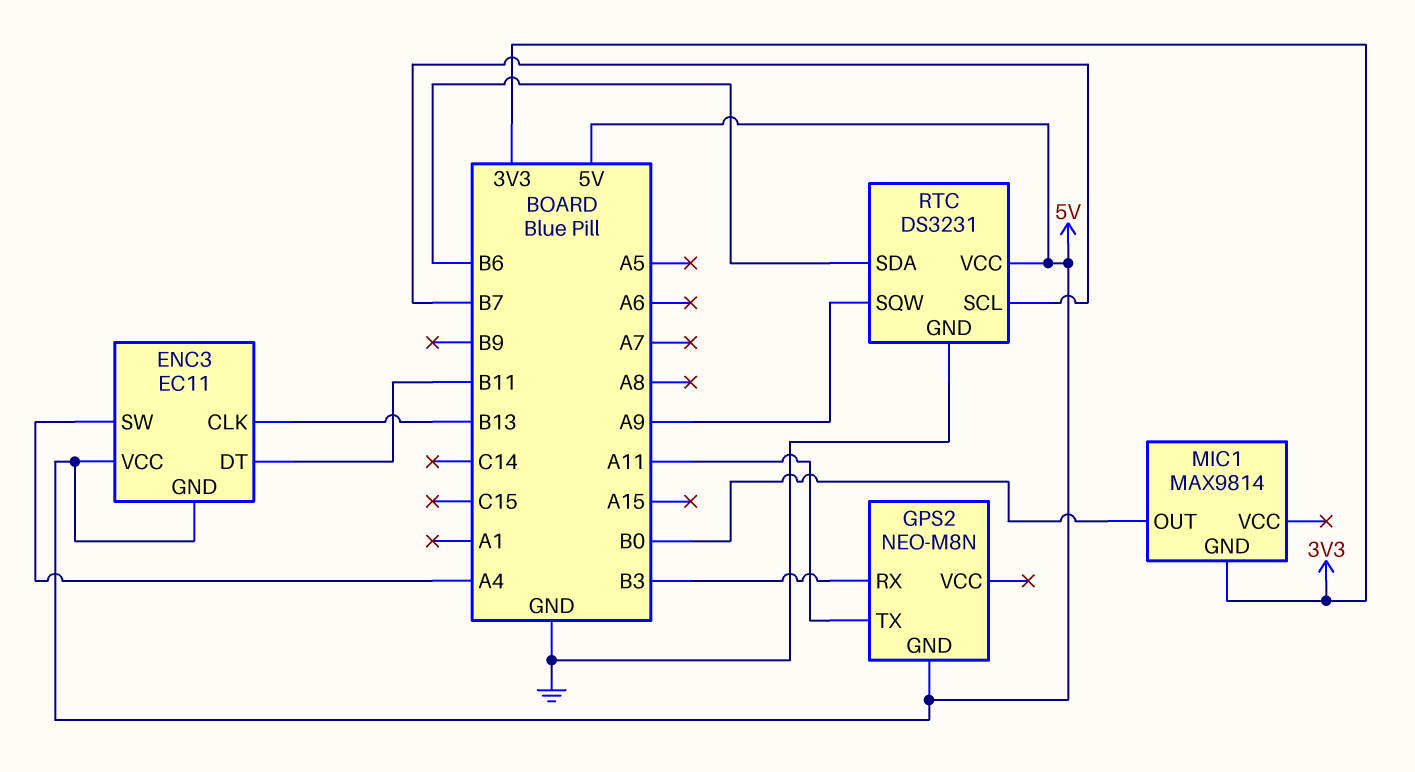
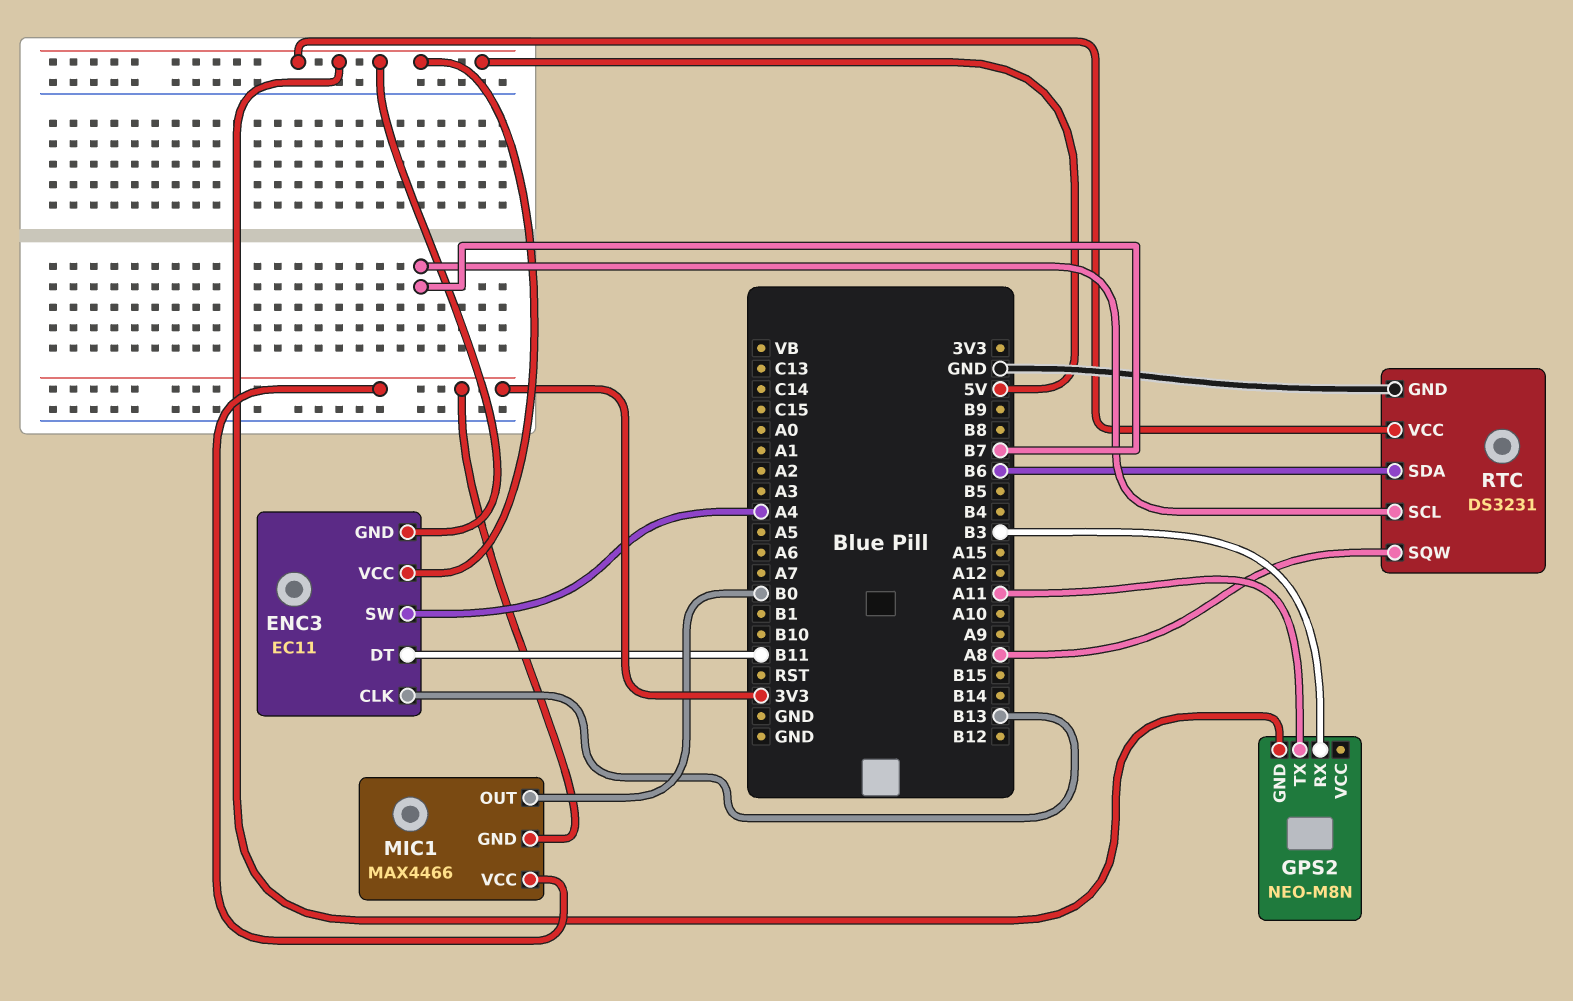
MIC1: MAX9814 -> MAX4466
MIC1 pin VCC: none -> 3V3
RTC pin SQW: A9 -> A8

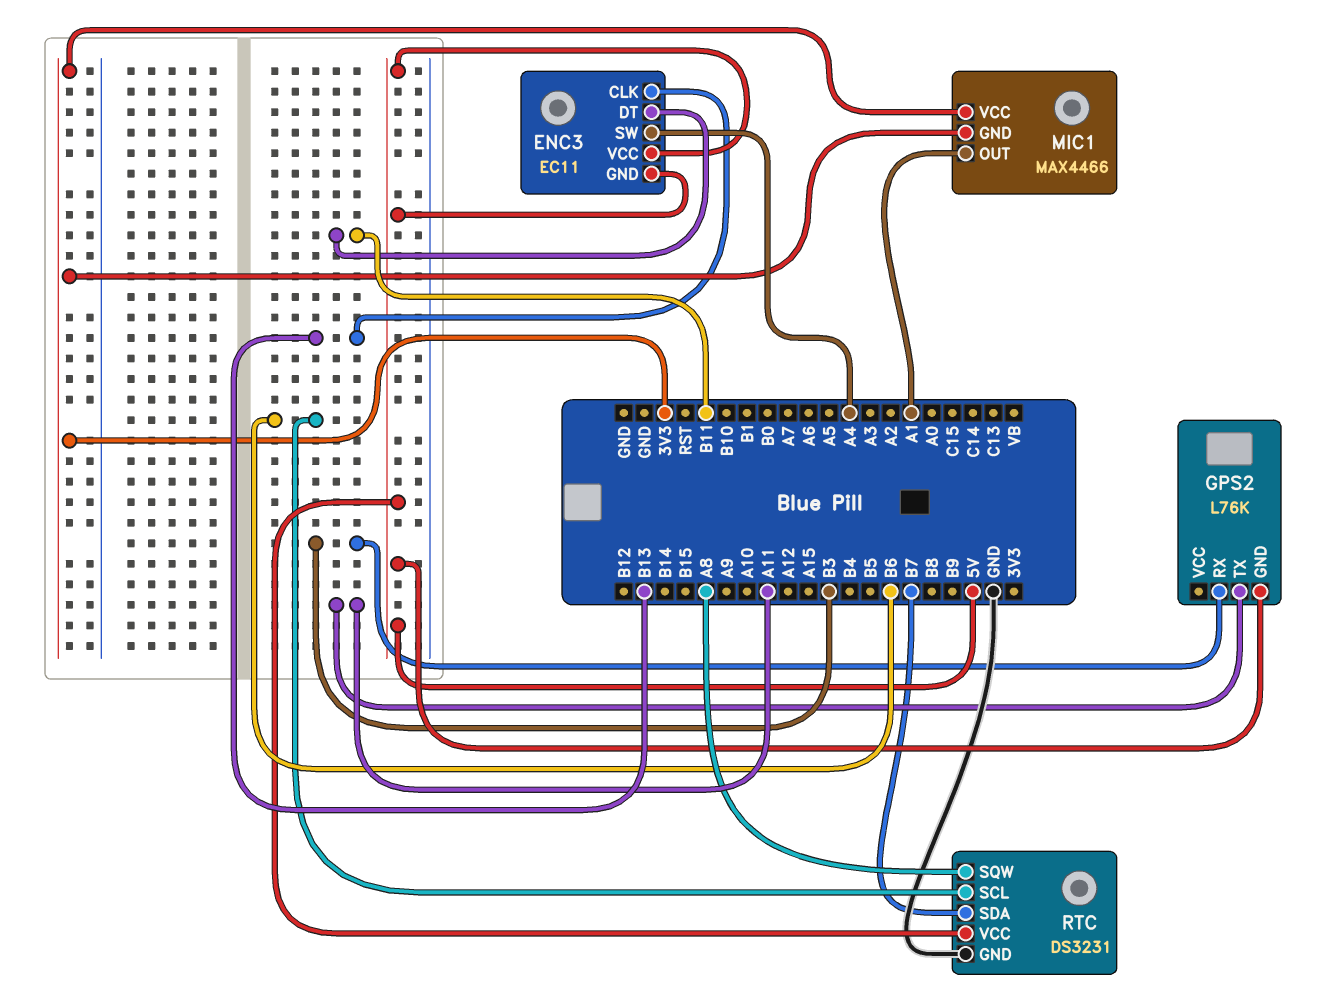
GPS2: NEO-M8N -> L76K
MIC1 pin OUT: B0 -> A1
RTC pin SCL: B7 -> B6
RTC pin SDA: B6 -> B7

